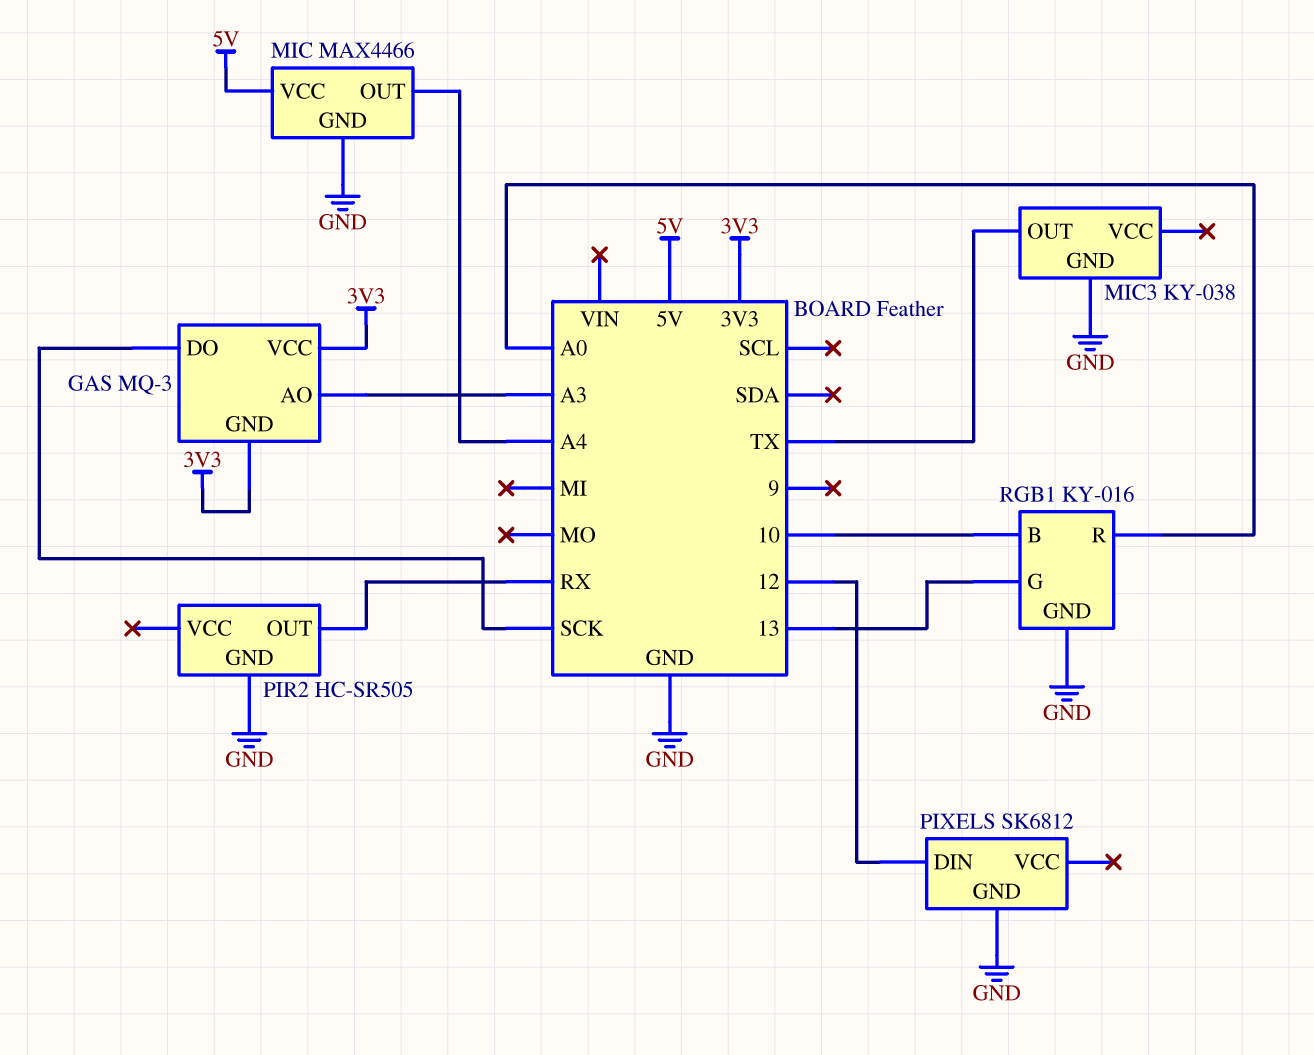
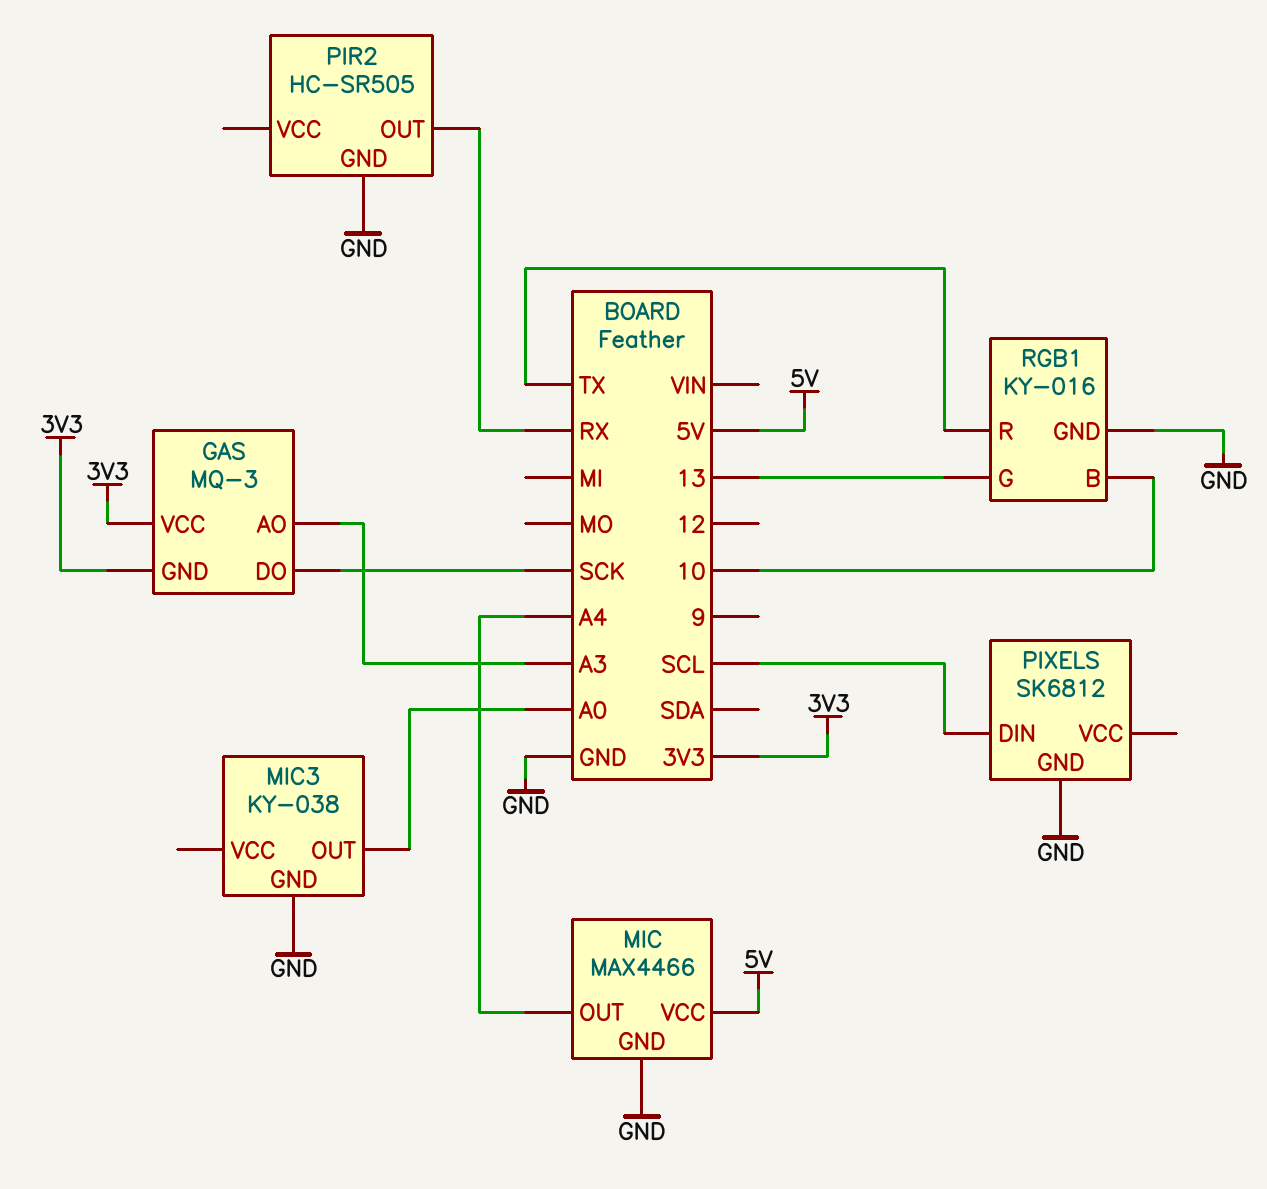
MIC3 pin OUT: TX -> A0
PIXELS pin DIN: 12 -> SCL
RGB1 pin R: A0 -> TX

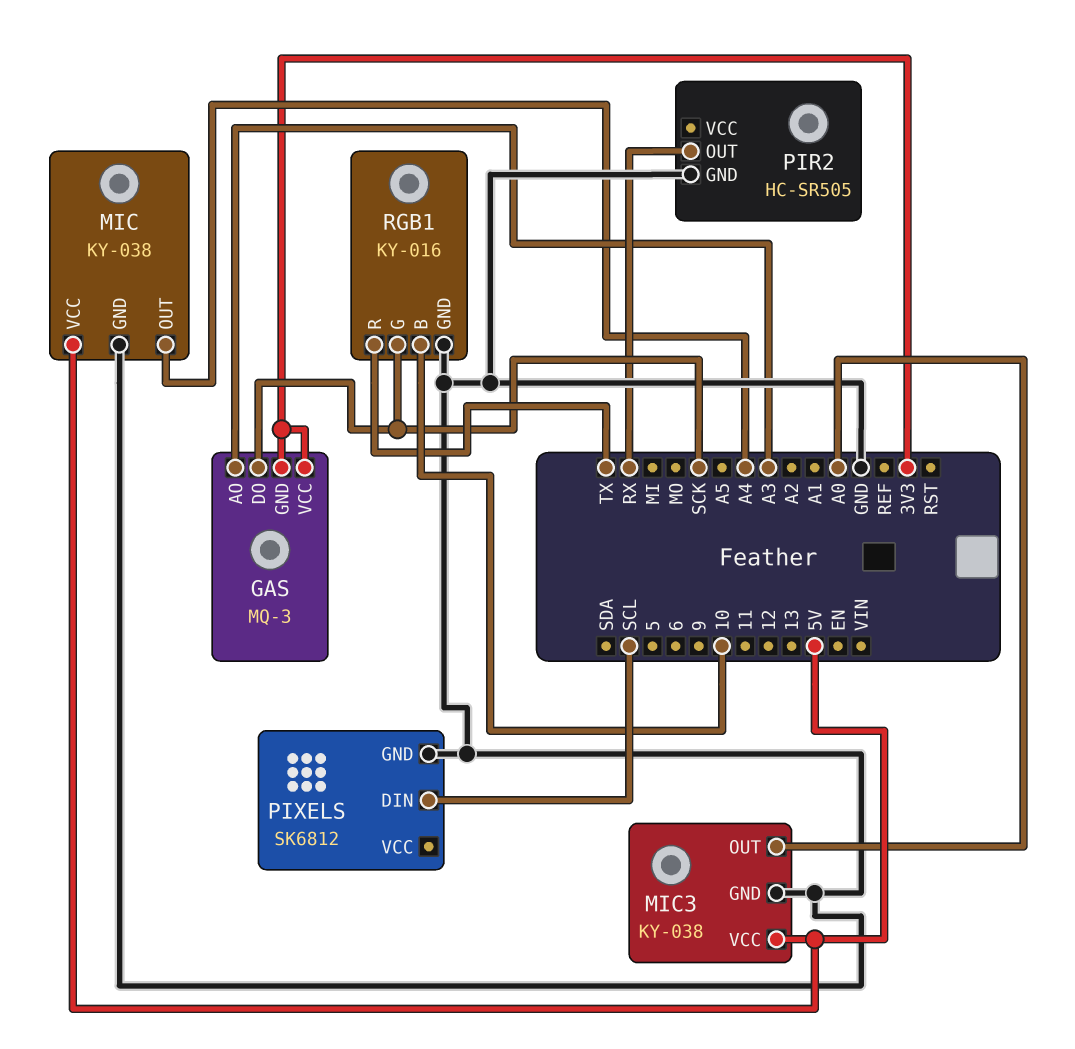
MIC: MAX4466 -> KY-038
MIC3 pin VCC: none -> 5V
RGB1 pin G: 13 -> SCK

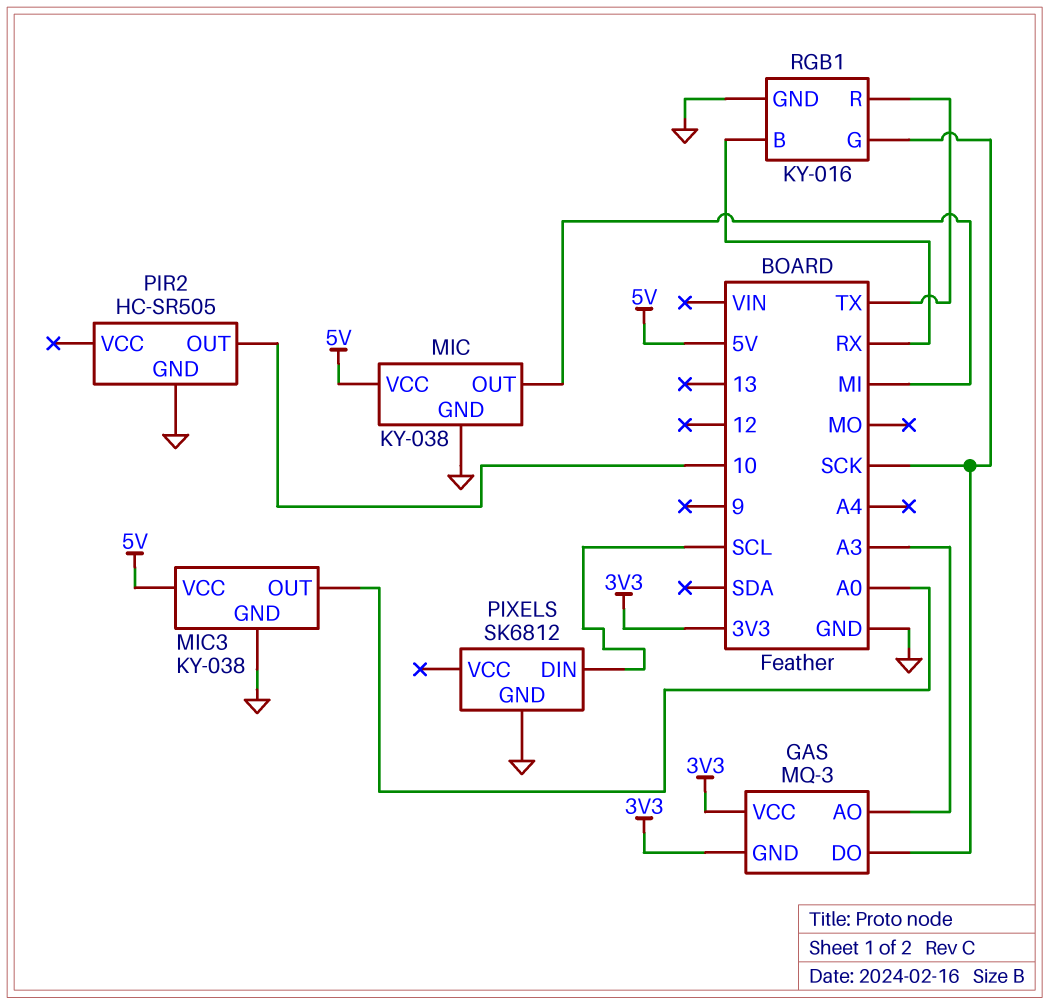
MIC pin OUT: A4 -> MI
PIR2 pin OUT: RX -> 10
RGB1 pin B: 10 -> RX

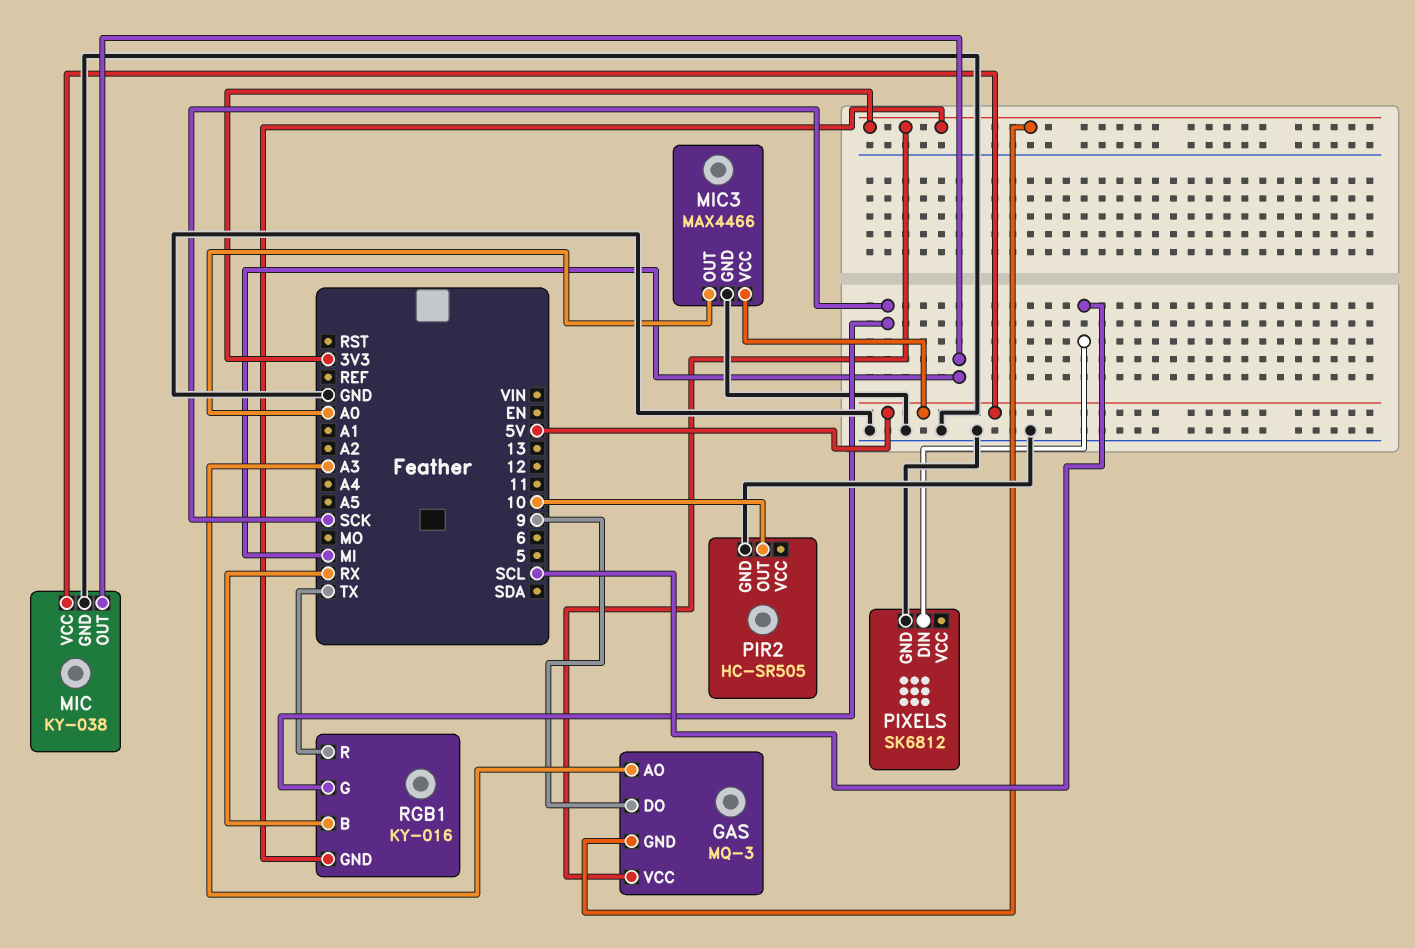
GAS pin DO: SCK -> 9
MIC3: KY-038 -> MAX4466
RGB1 pin GND: GND -> 3V3

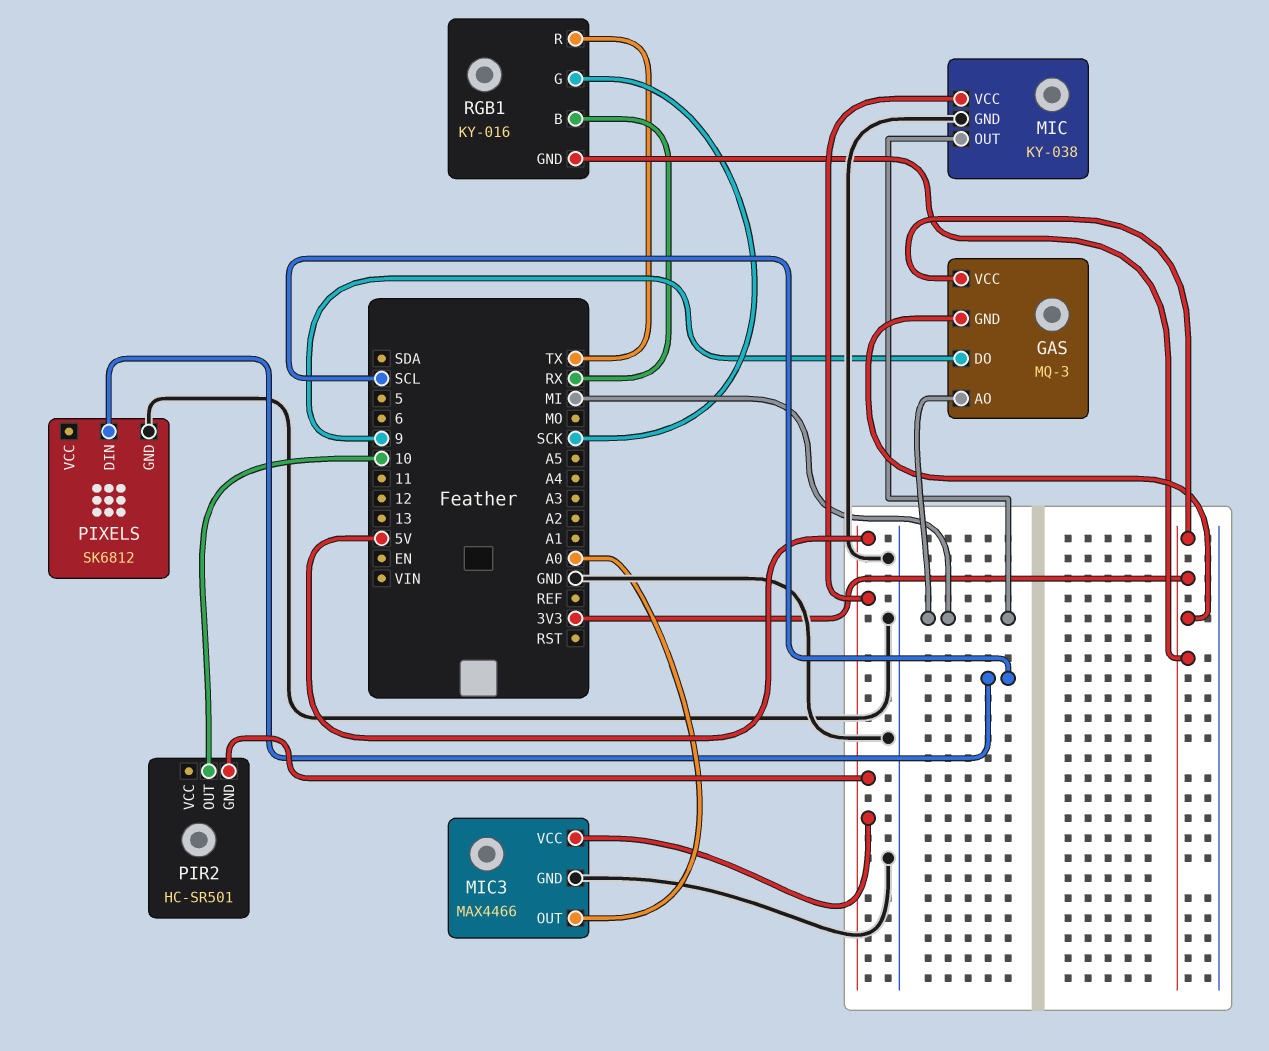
GAS pin AO: A3 -> MI
PIR2: HC-SR505 -> HC-SR501
PIR2 pin GND: GND -> 5V

